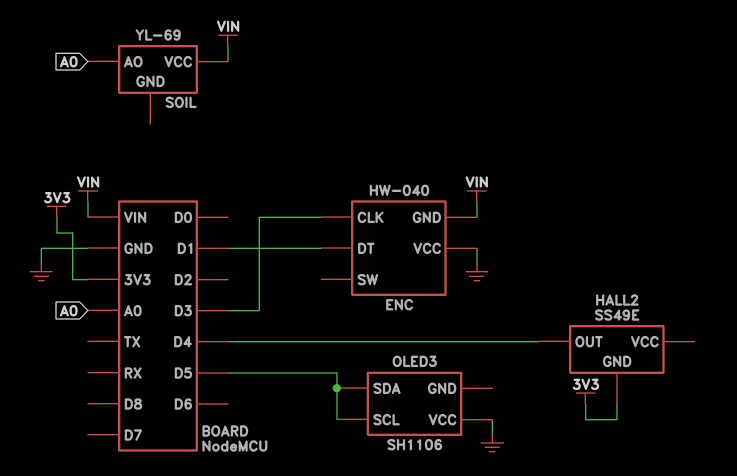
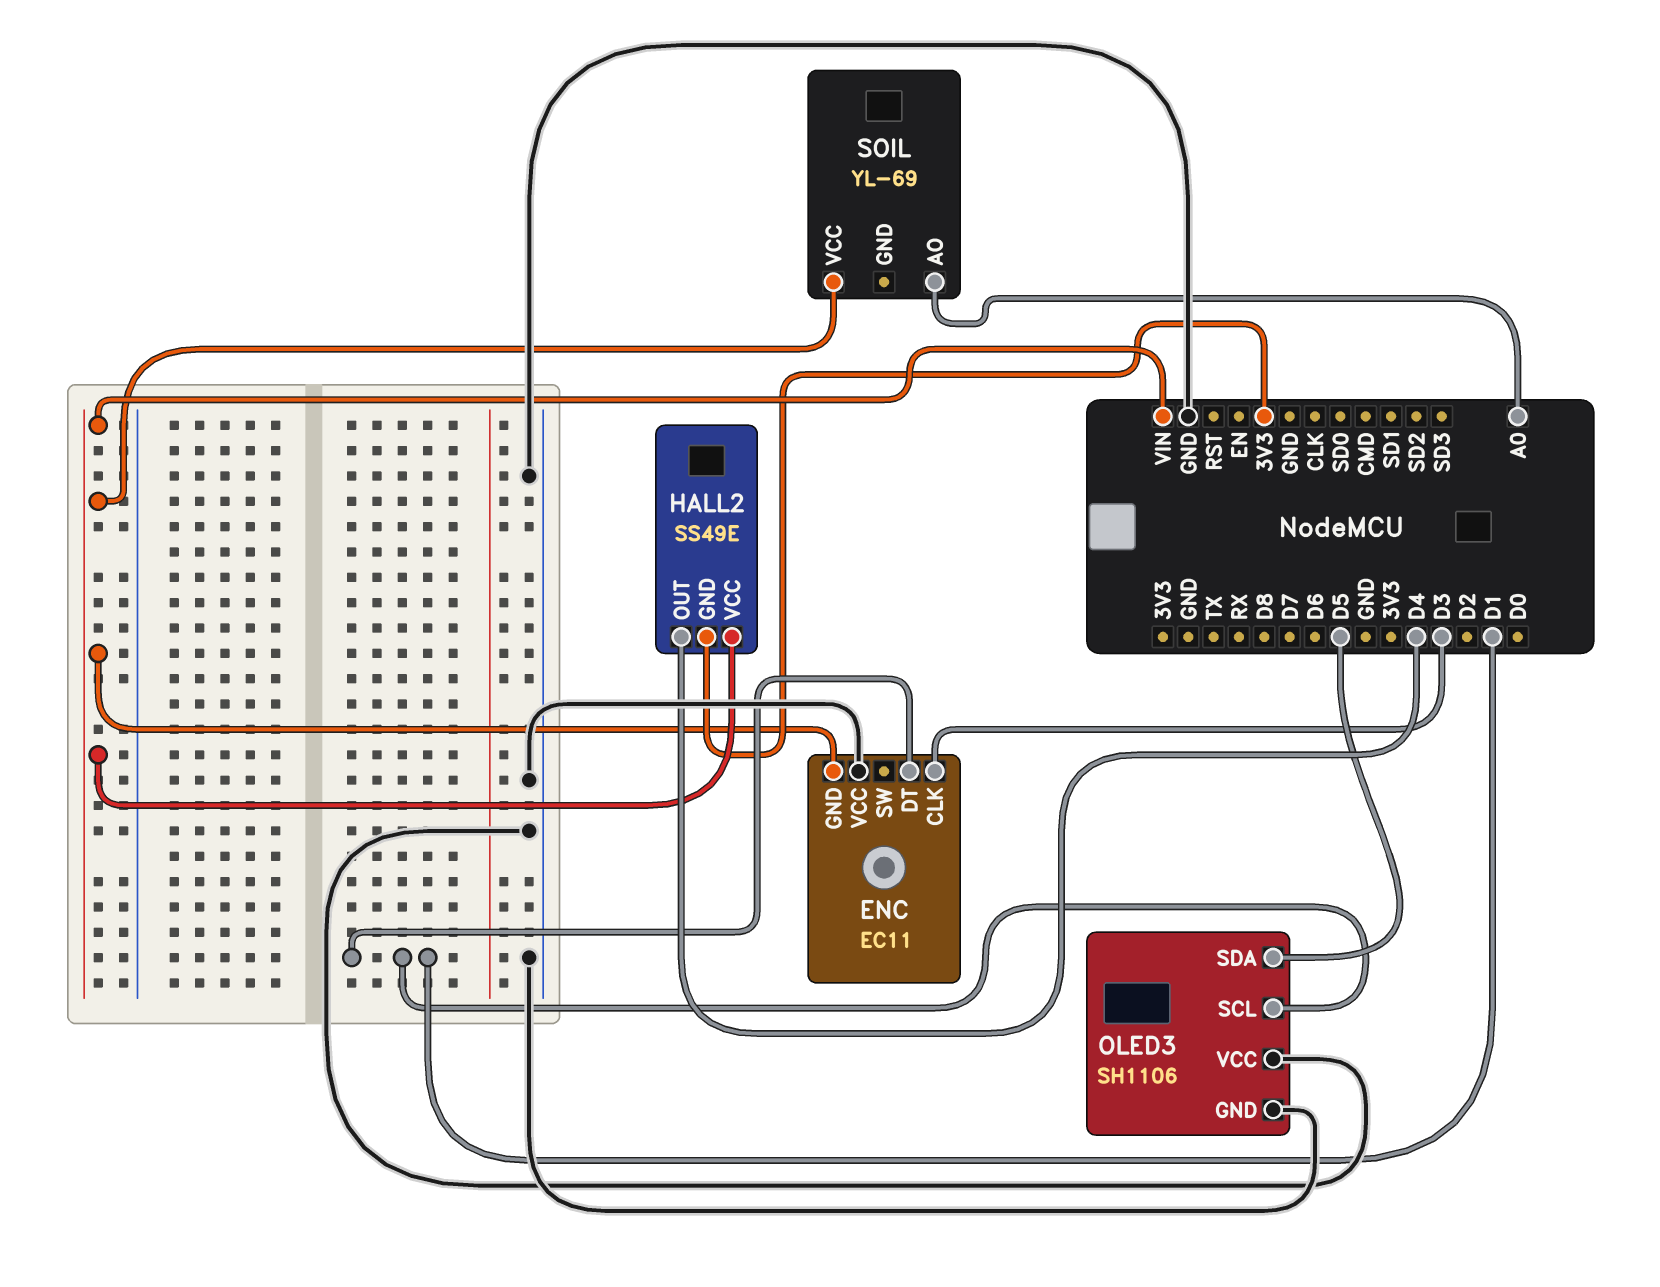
ENC: HW-040 -> EC11
HALL2 pin VCC: none -> VIN
OLED3 pin GND: none -> GND
OLED3 pin SCL: D5 -> D1

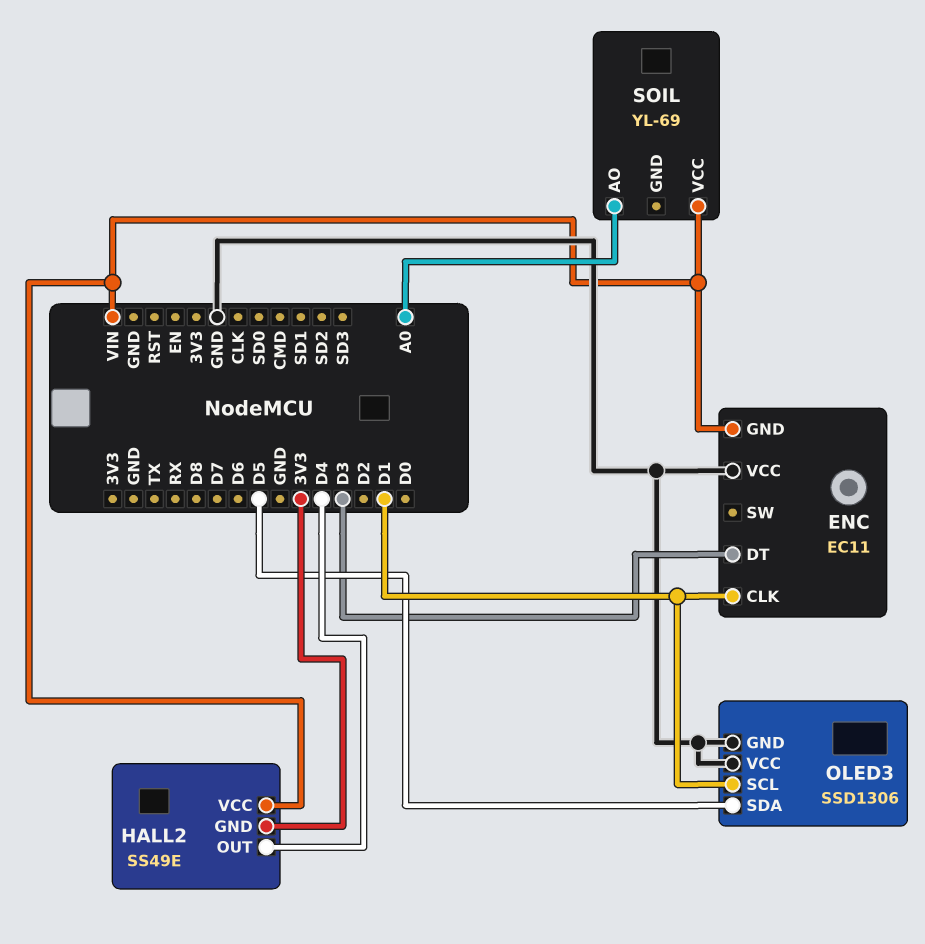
ENC pin CLK: D3 -> D1
ENC pin DT: D1 -> D3
OLED3: SH1106 -> SSD1306

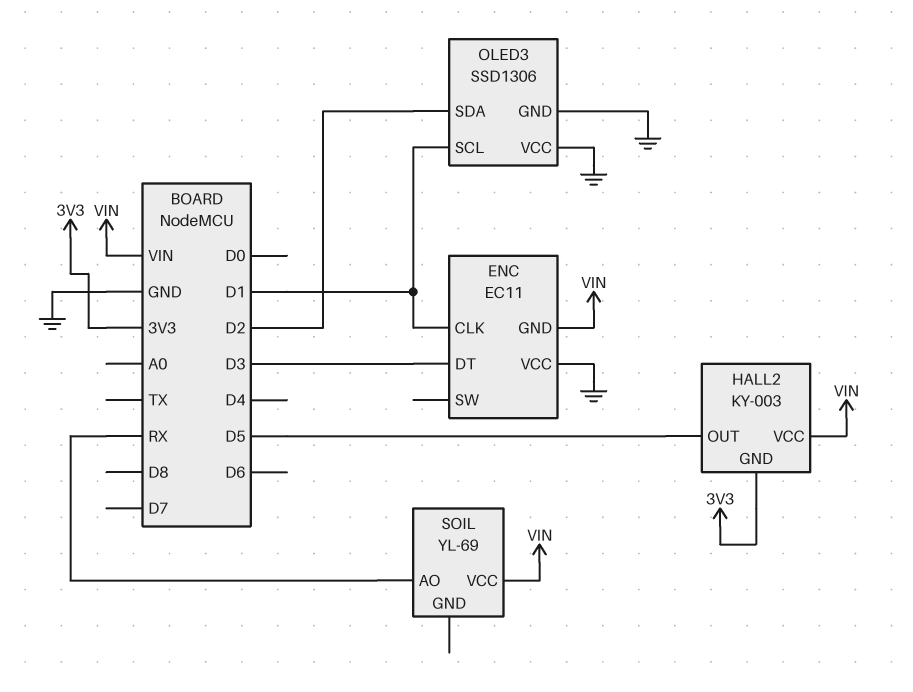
HALL2: SS49E -> KY-003
HALL2 pin OUT: D4 -> D5
OLED3 pin SDA: D5 -> D2
SOIL pin AO: A0 -> RX

